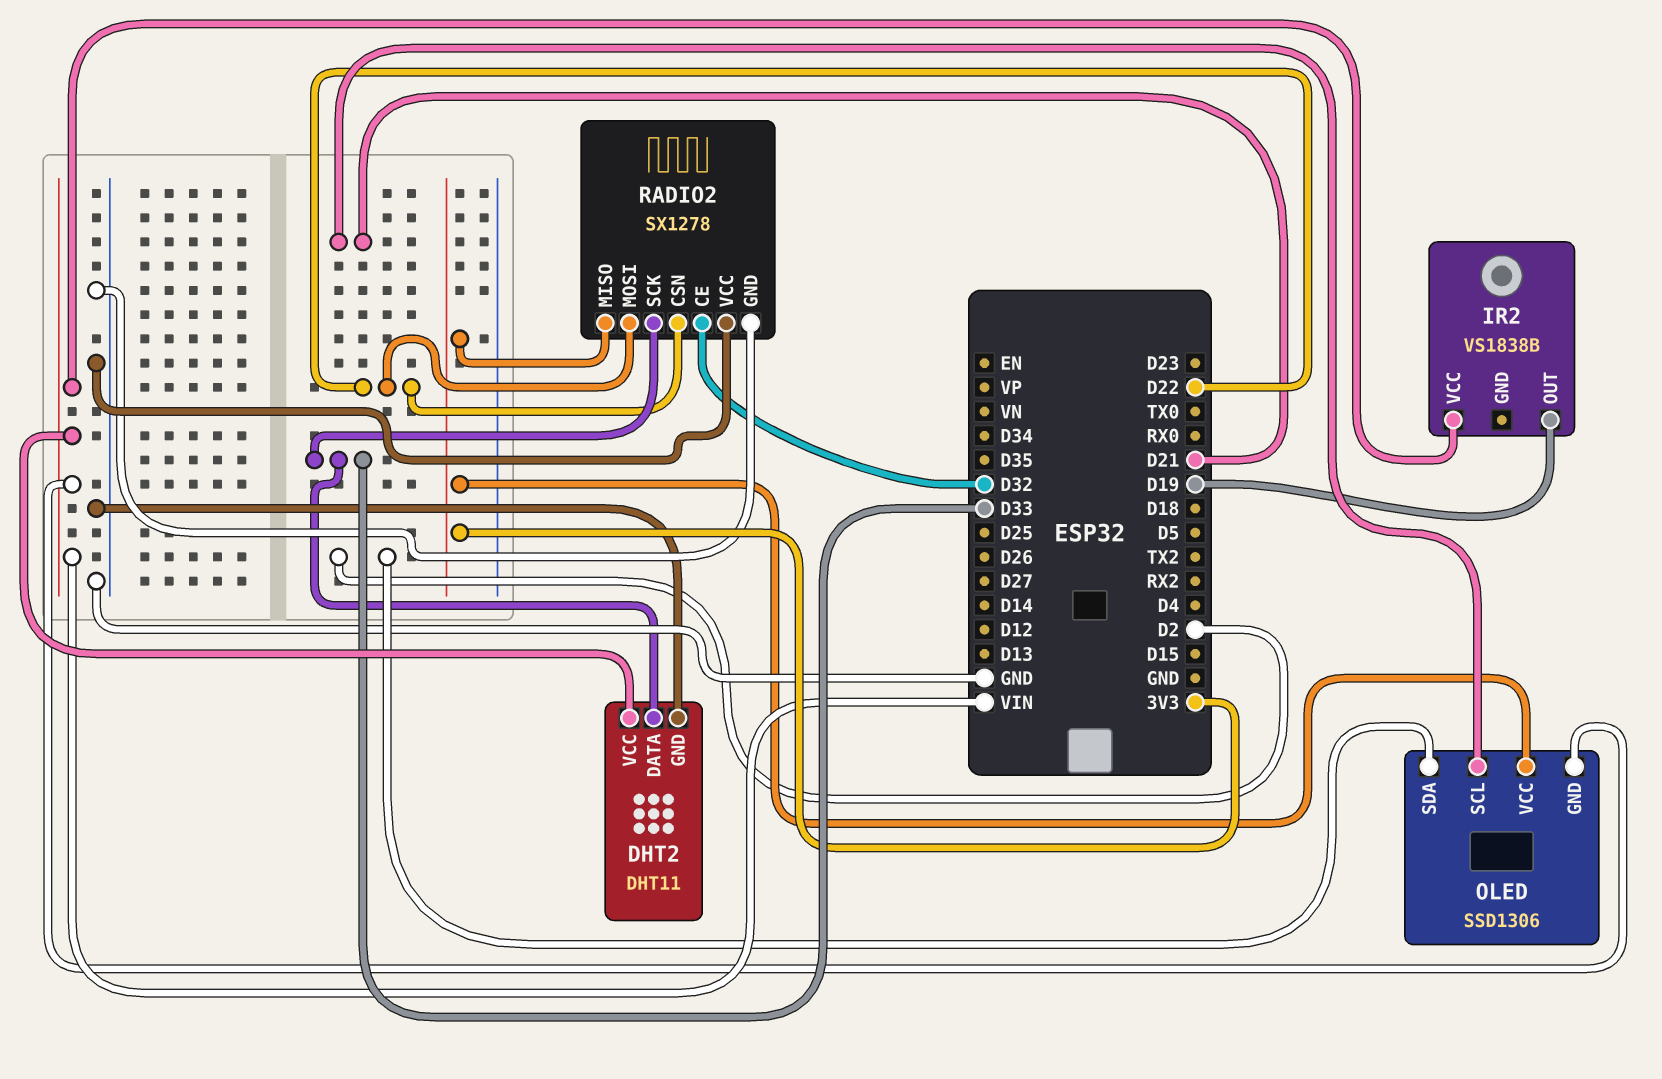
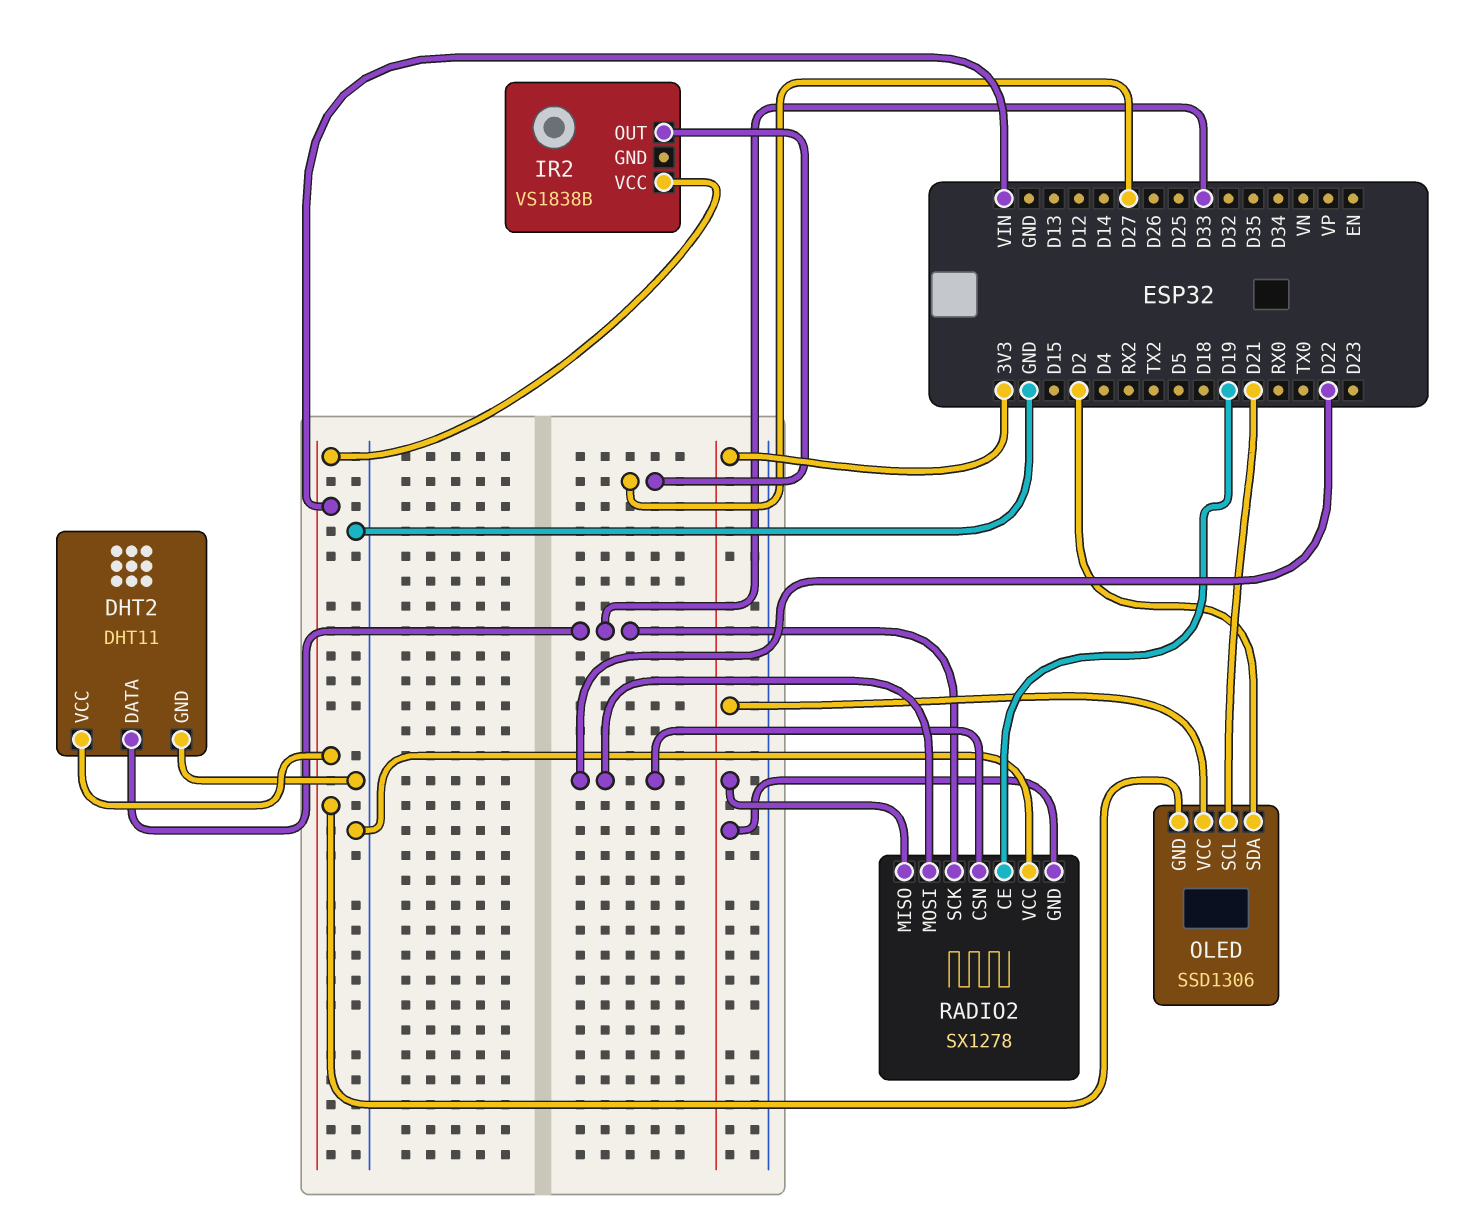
IR2 pin OUT: D19 -> D27
RADIO2 pin CE: D32 -> D19
RADIO2 pin GND: GND -> 3V3

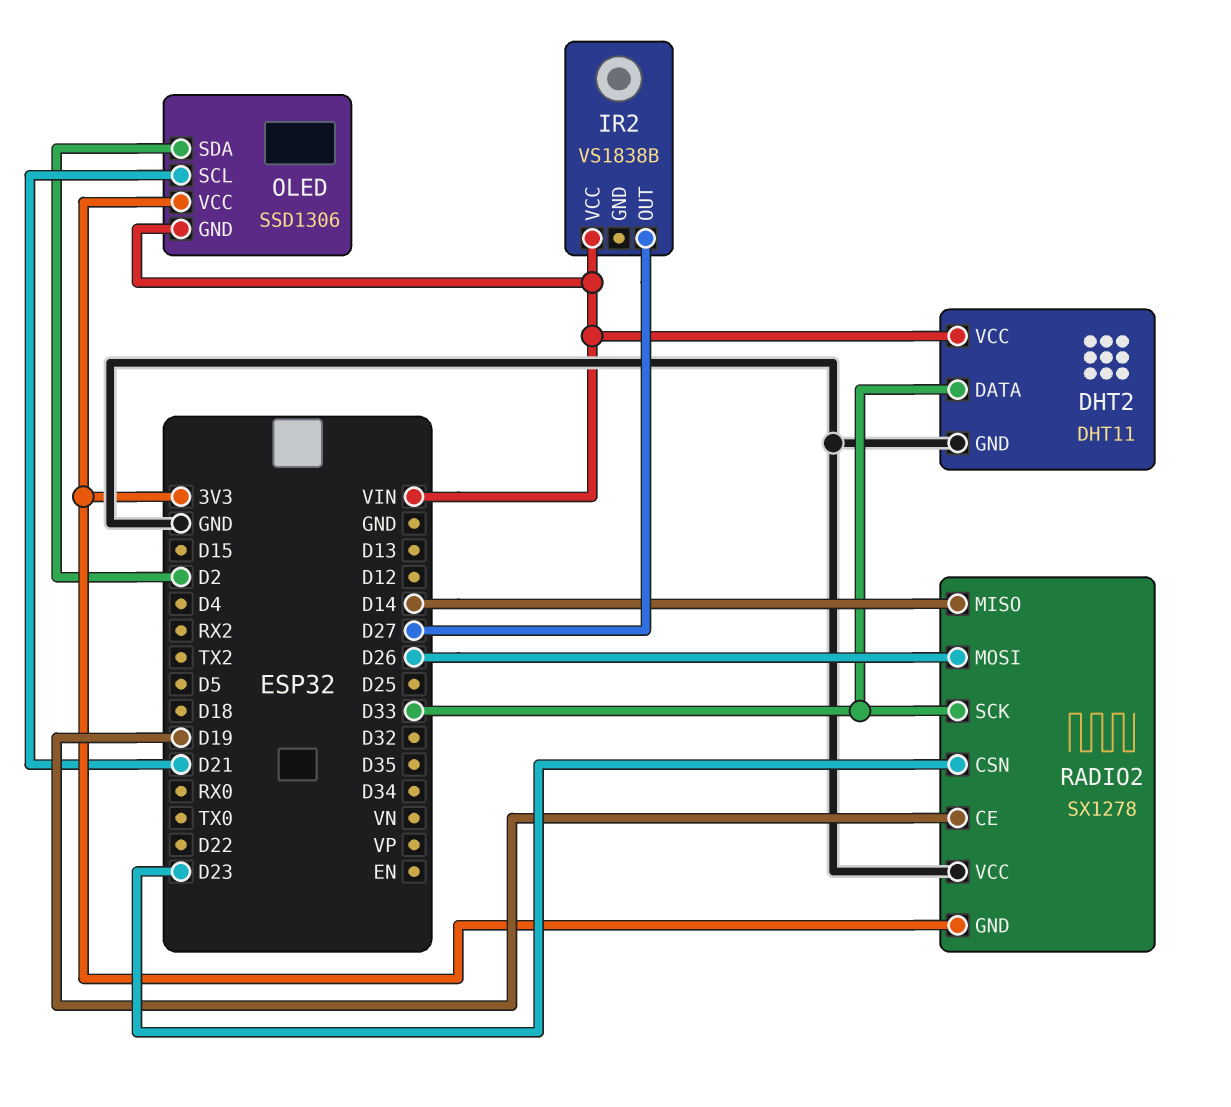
RADIO2 pin CSN: D22 -> D23
RADIO2 pin MISO: 3V3 -> D14
RADIO2 pin MOSI: D22 -> D26

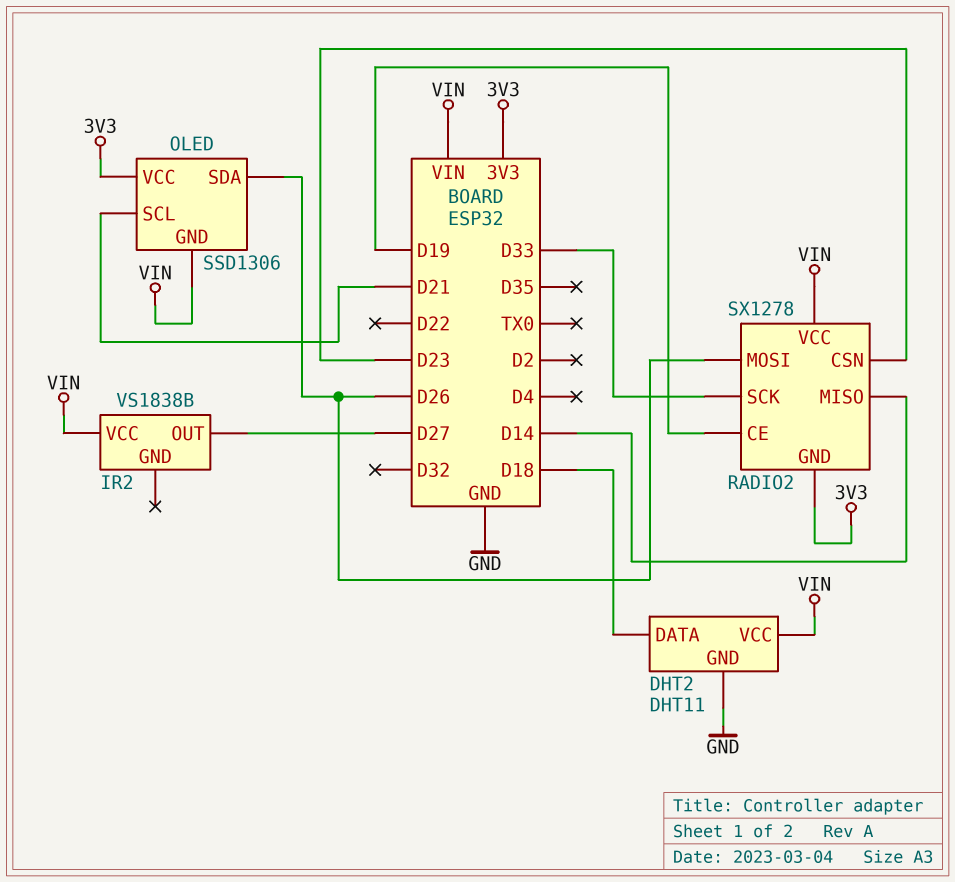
DHT2 pin DATA: D33 -> D18
OLED pin SDA: D2 -> D26
RADIO2 pin VCC: GND -> VIN

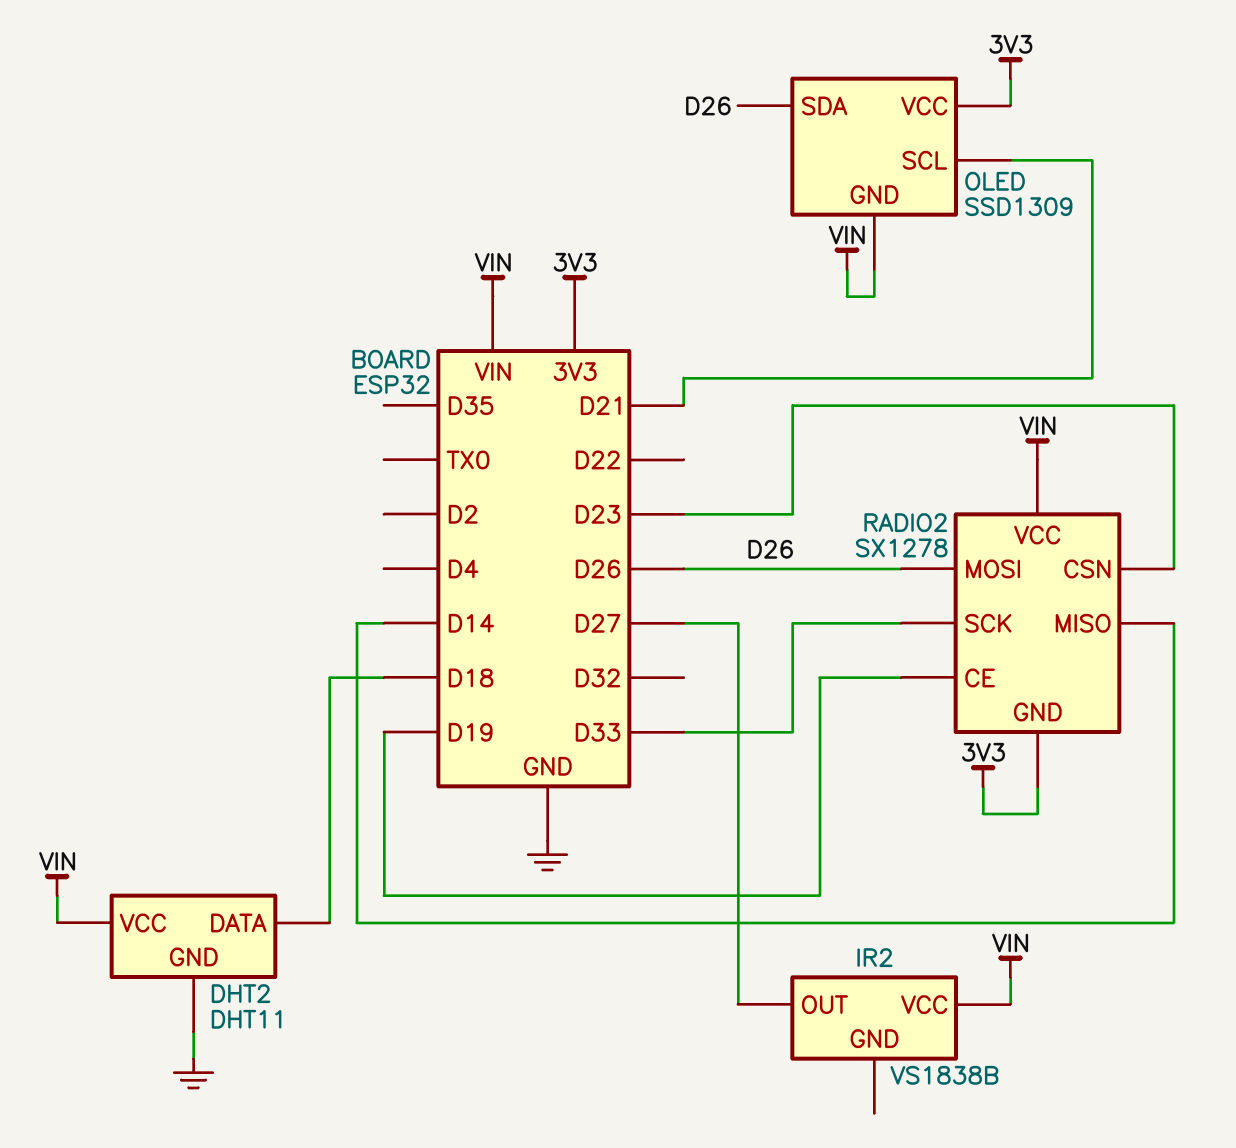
OLED: SSD1306 -> SSD1309

